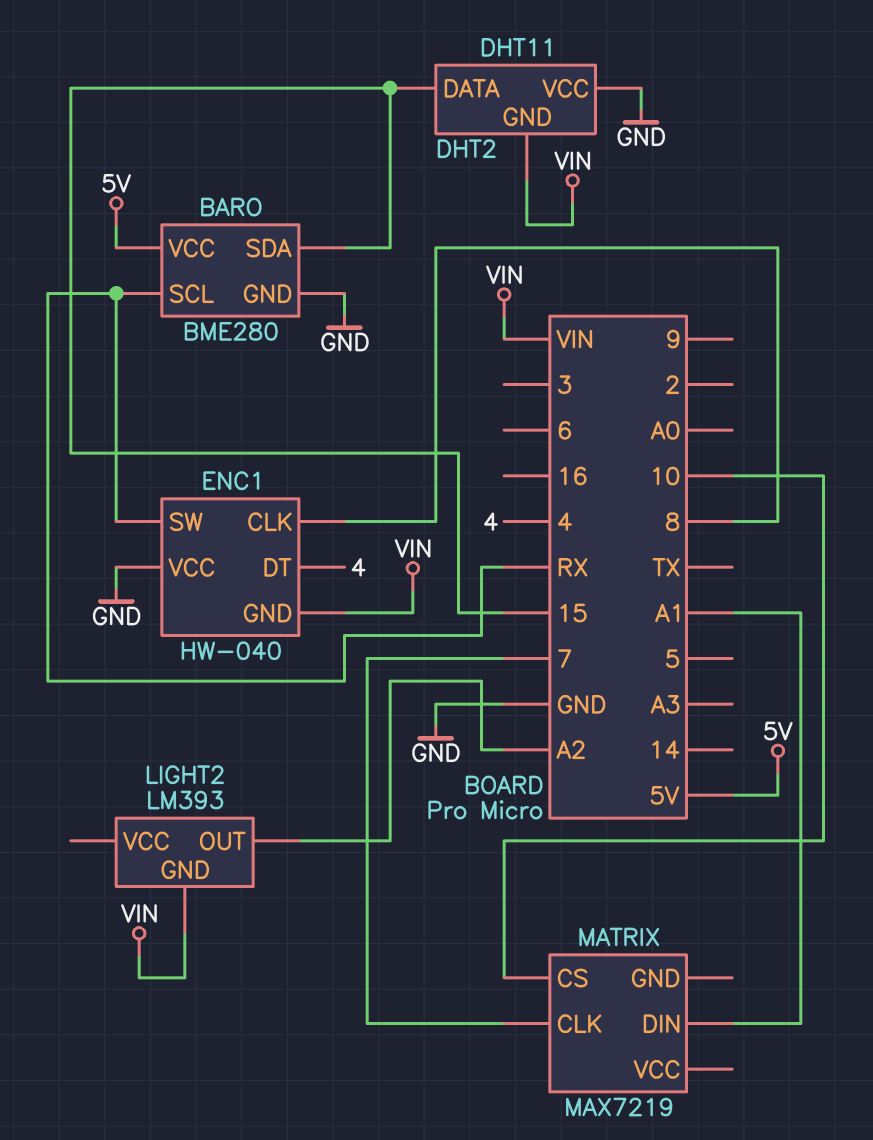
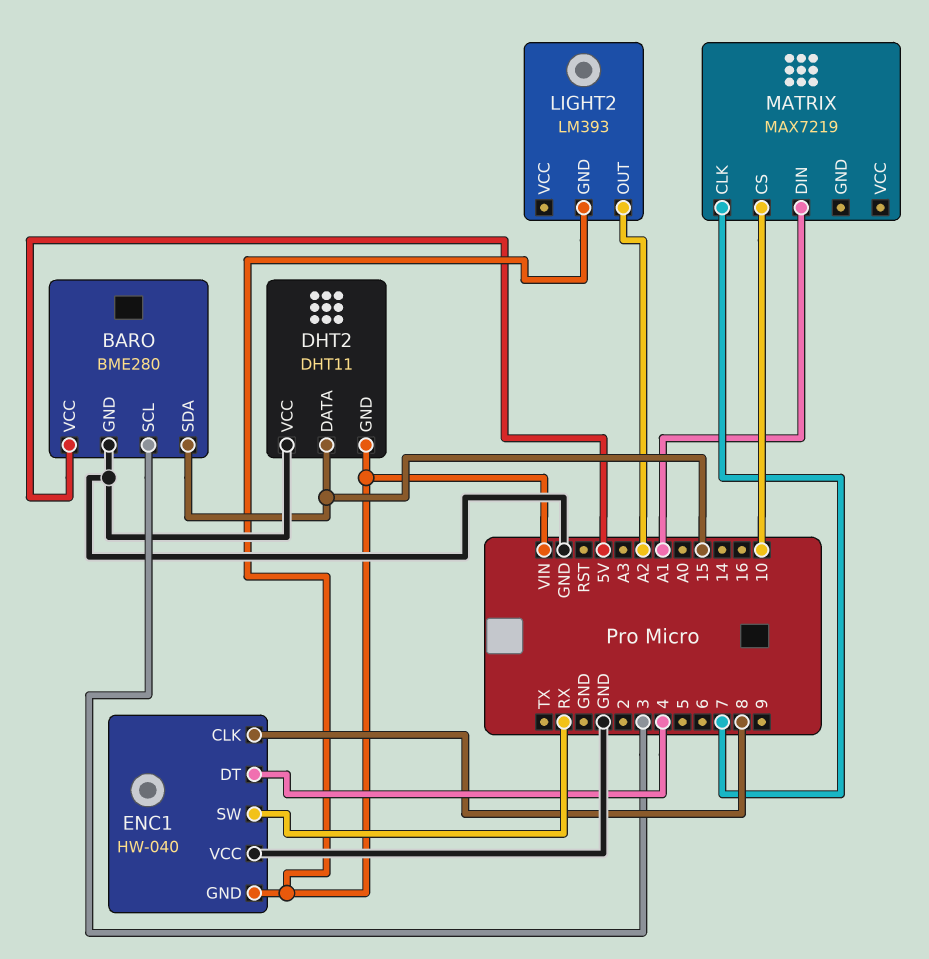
BARO pin SCL: RX -> 3

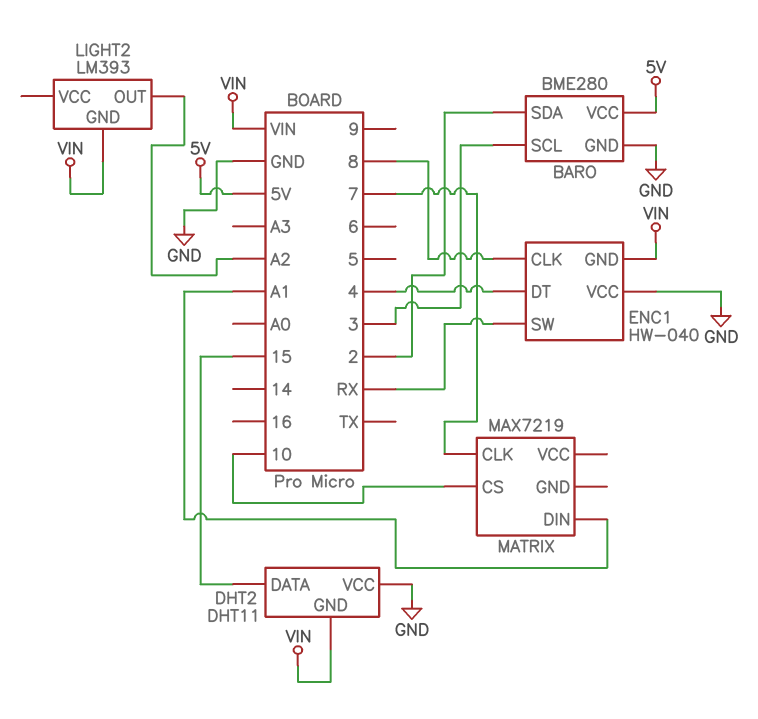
BARO pin SDA: 15 -> 2

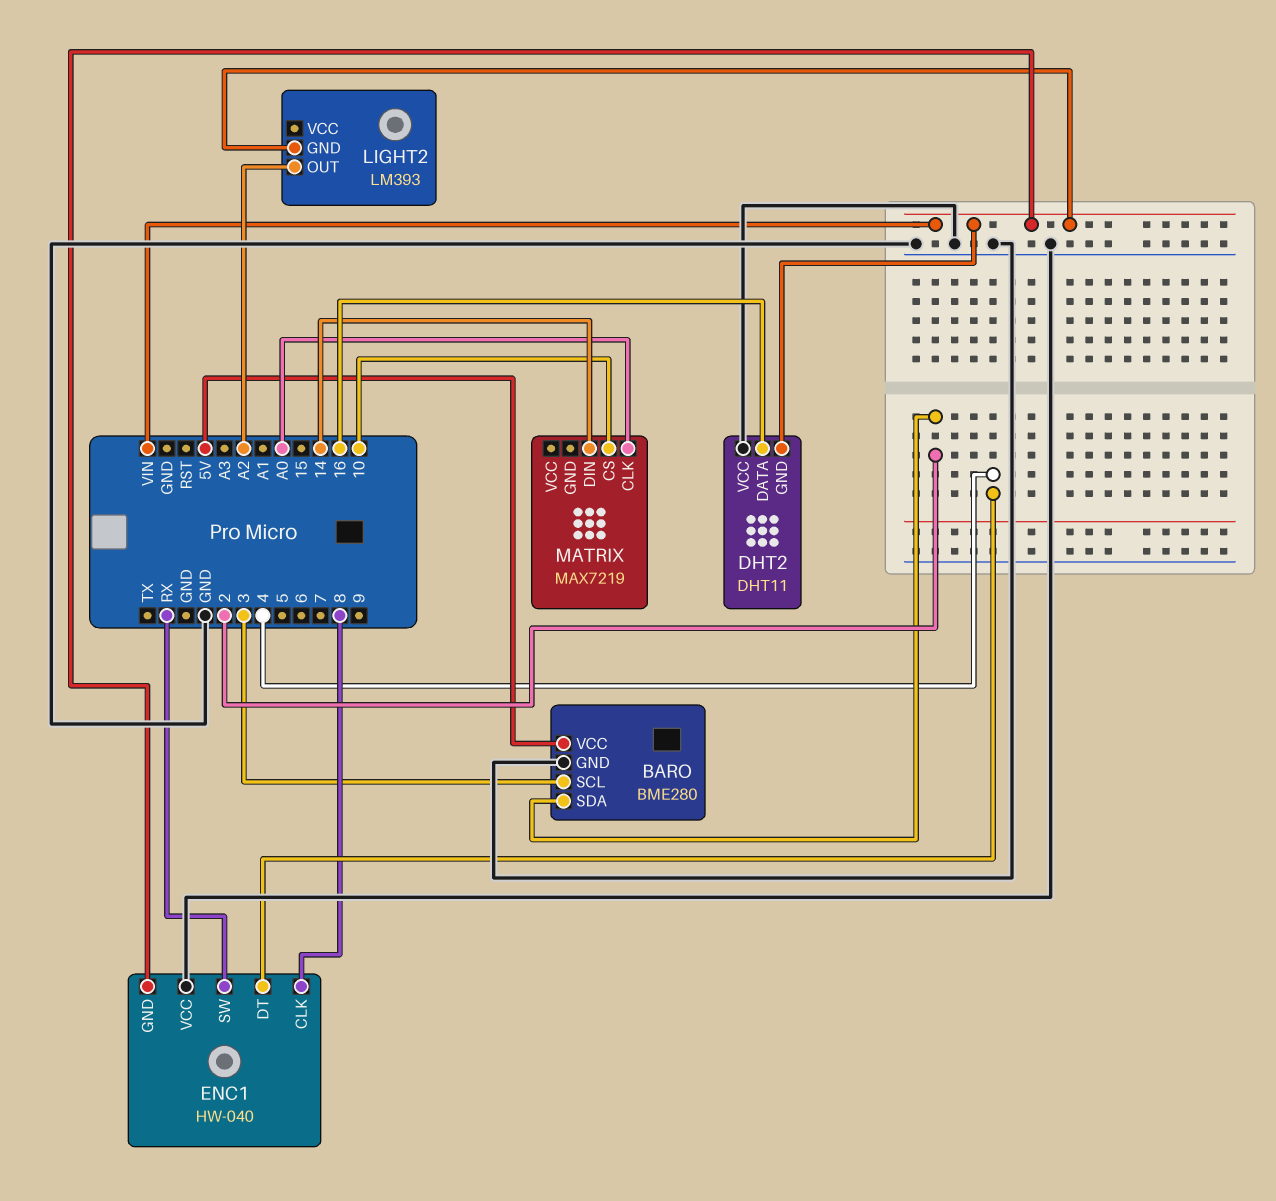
DHT2 pin DATA: 15 -> 16
MATRIX pin CLK: 7 -> A0
MATRIX pin DIN: A1 -> 14

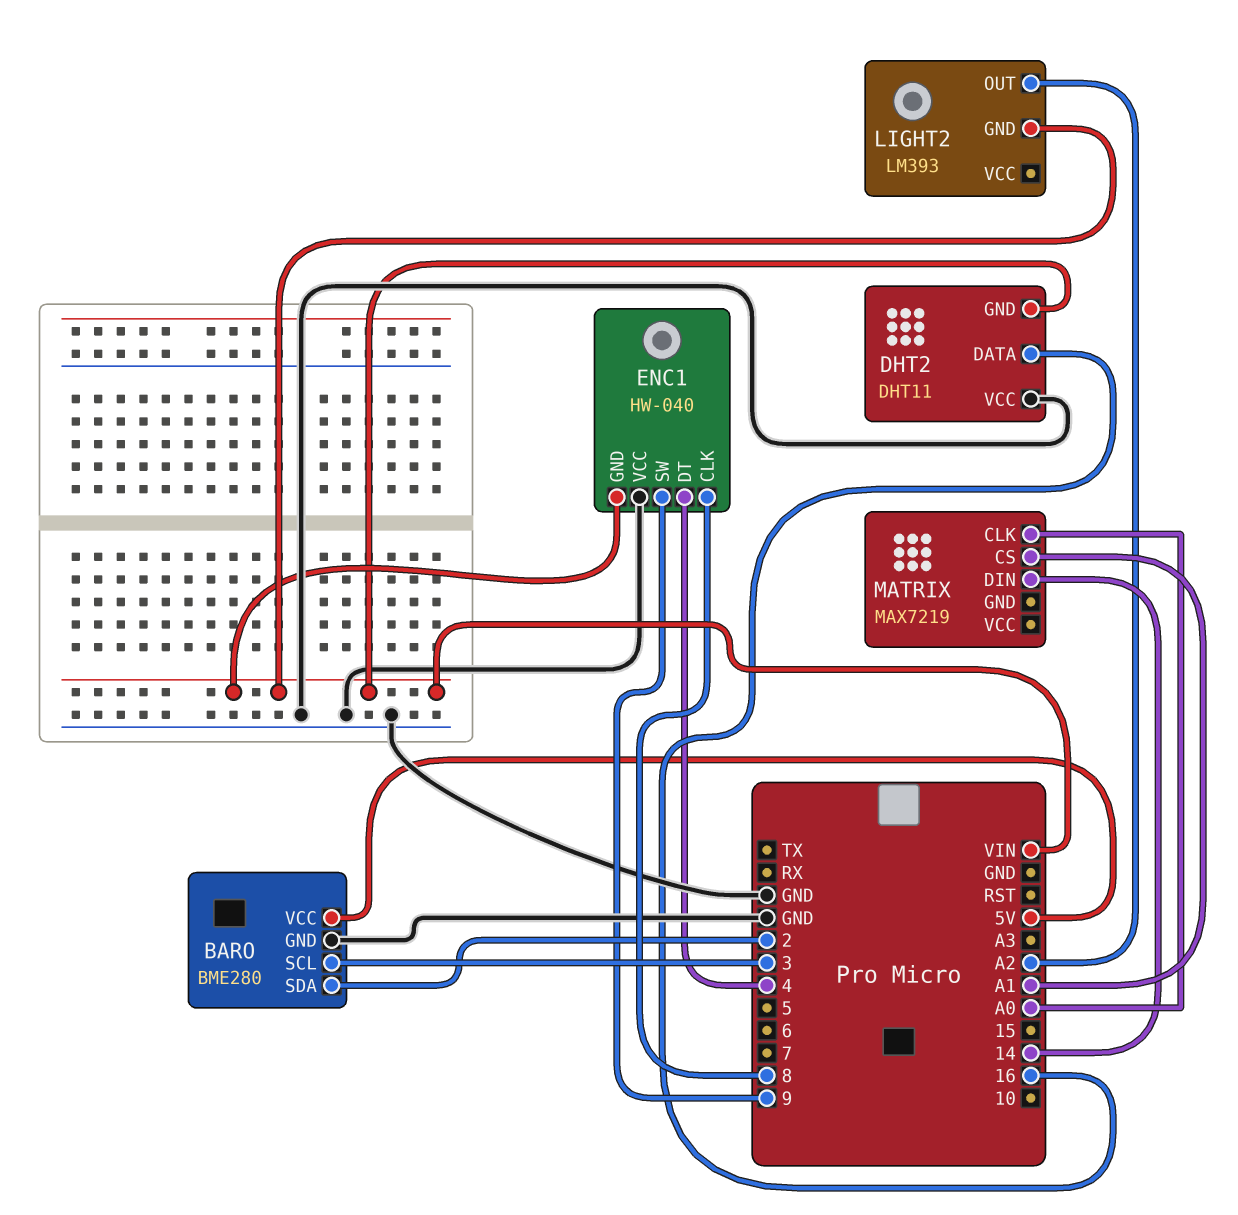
ENC1 pin SW: RX -> 9
MATRIX pin CS: 10 -> A1

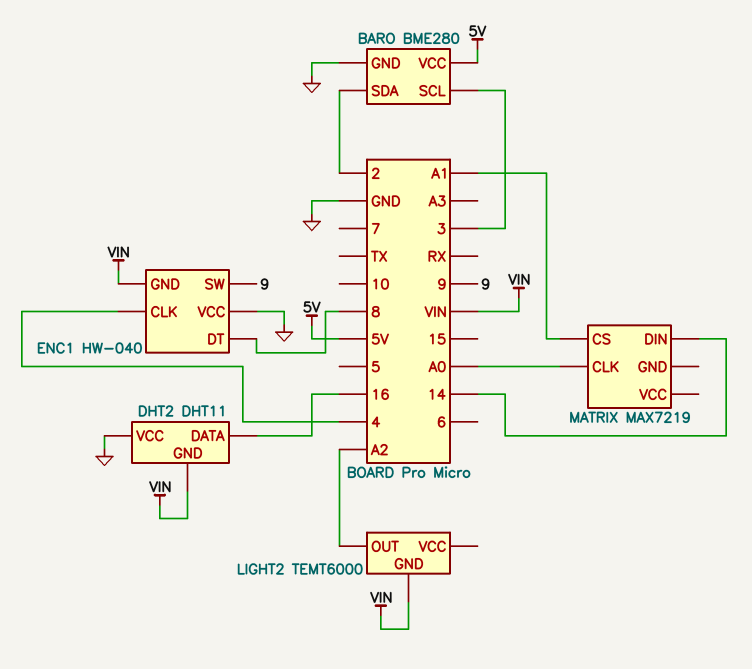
ENC1 pin CLK: 8 -> 4
ENC1 pin DT: 4 -> 8
LIGHT2: LM393 -> TEMT6000

